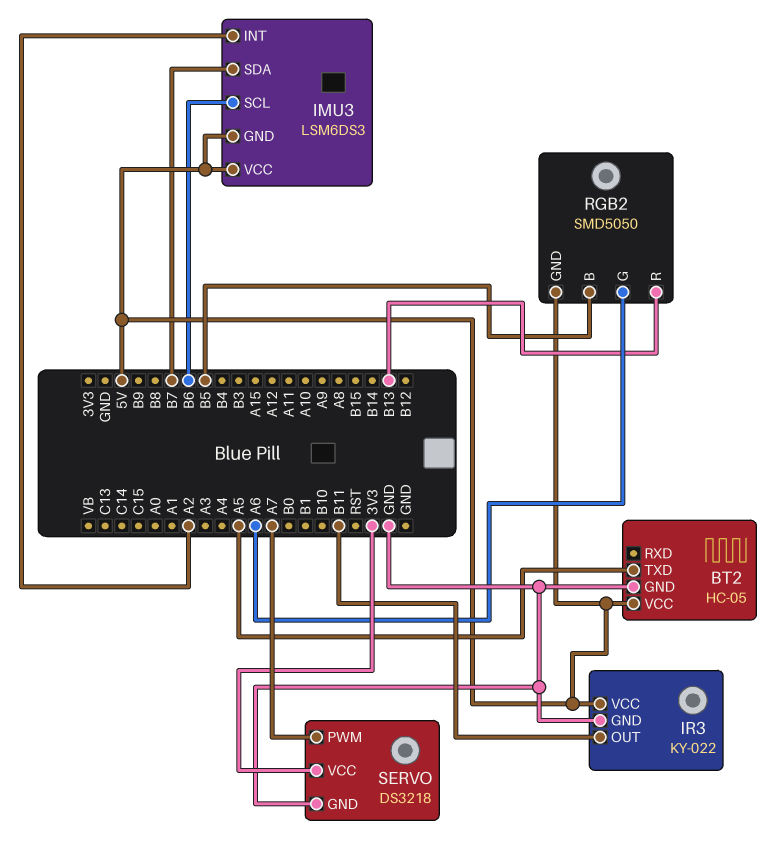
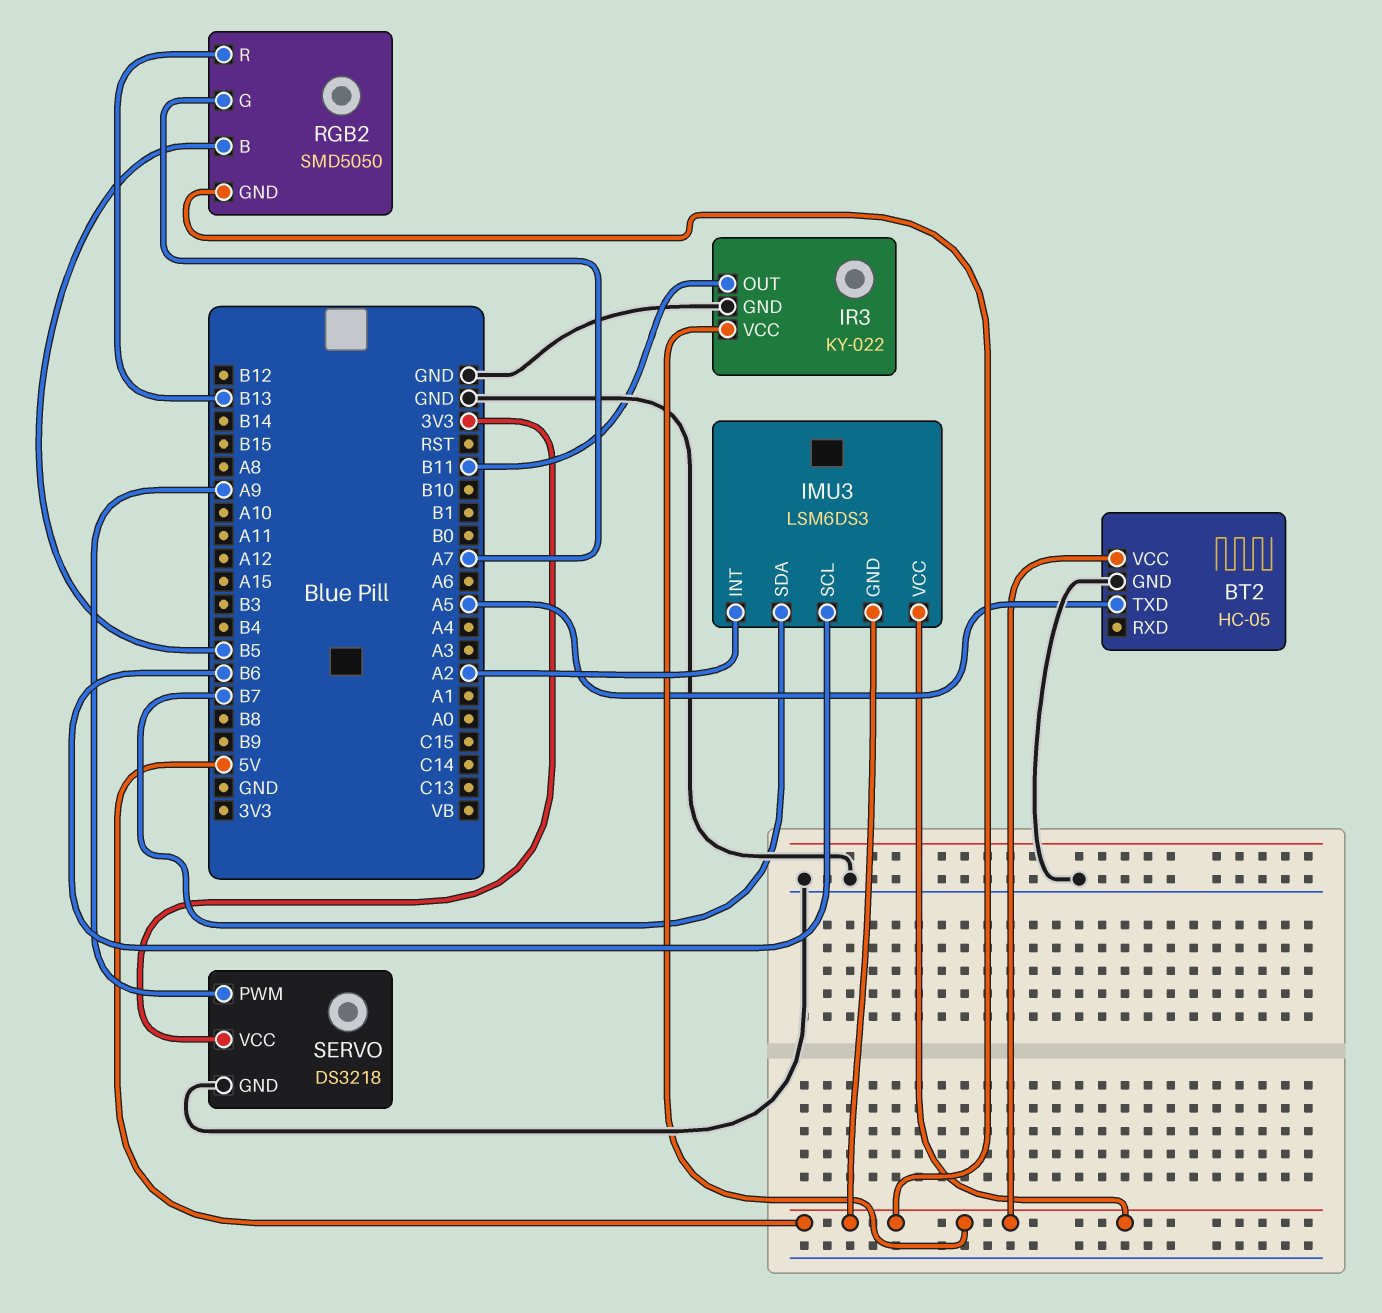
RGB2 pin G: A6 -> A7
SERVO pin PWM: A7 -> A9

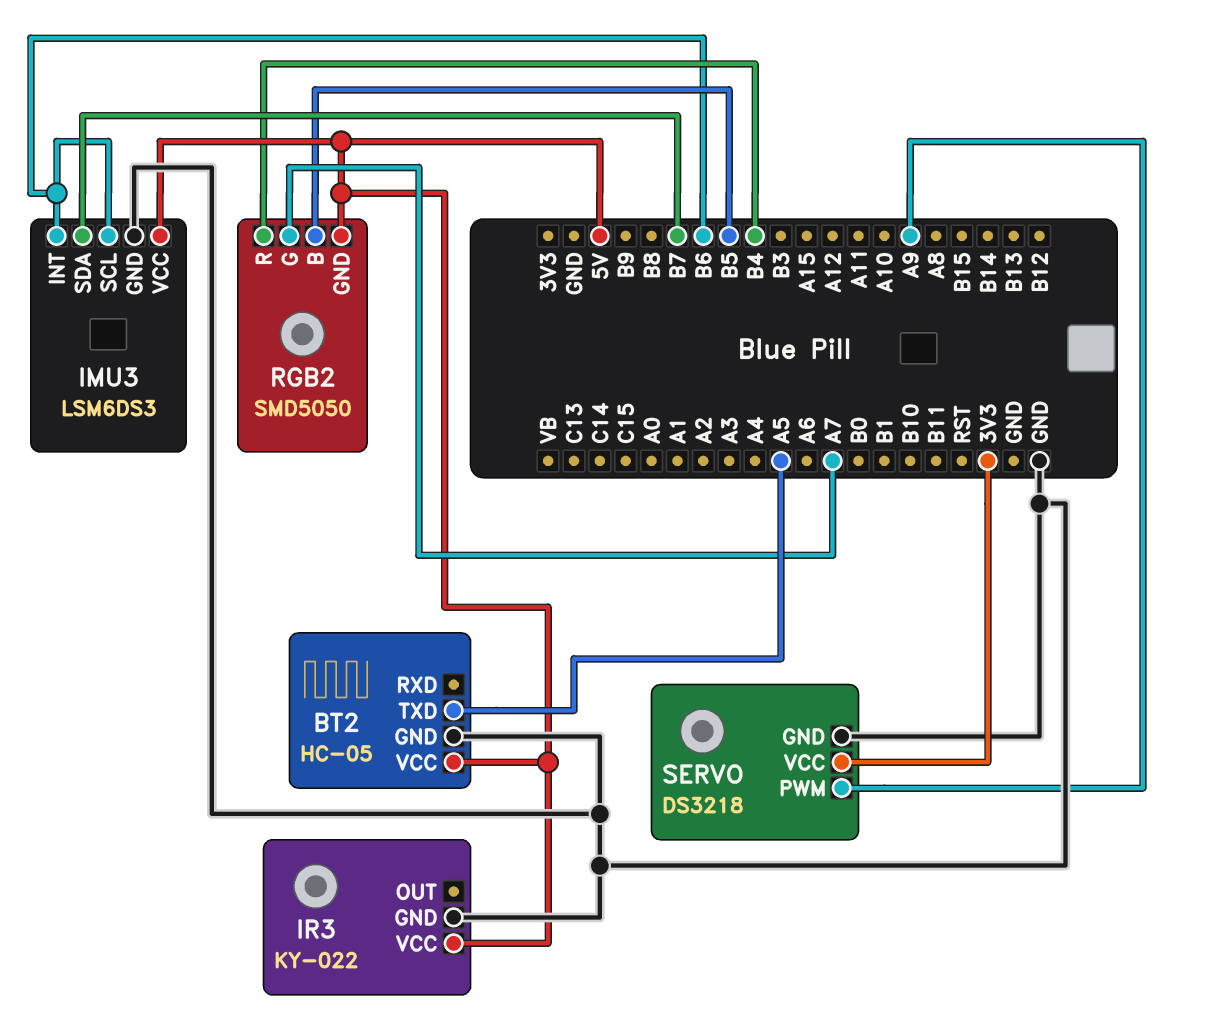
IMU3 pin GND: 5V -> GND
IMU3 pin INT: A2 -> B6
IR3 pin OUT: B11 -> none
RGB2 pin R: B13 -> B4

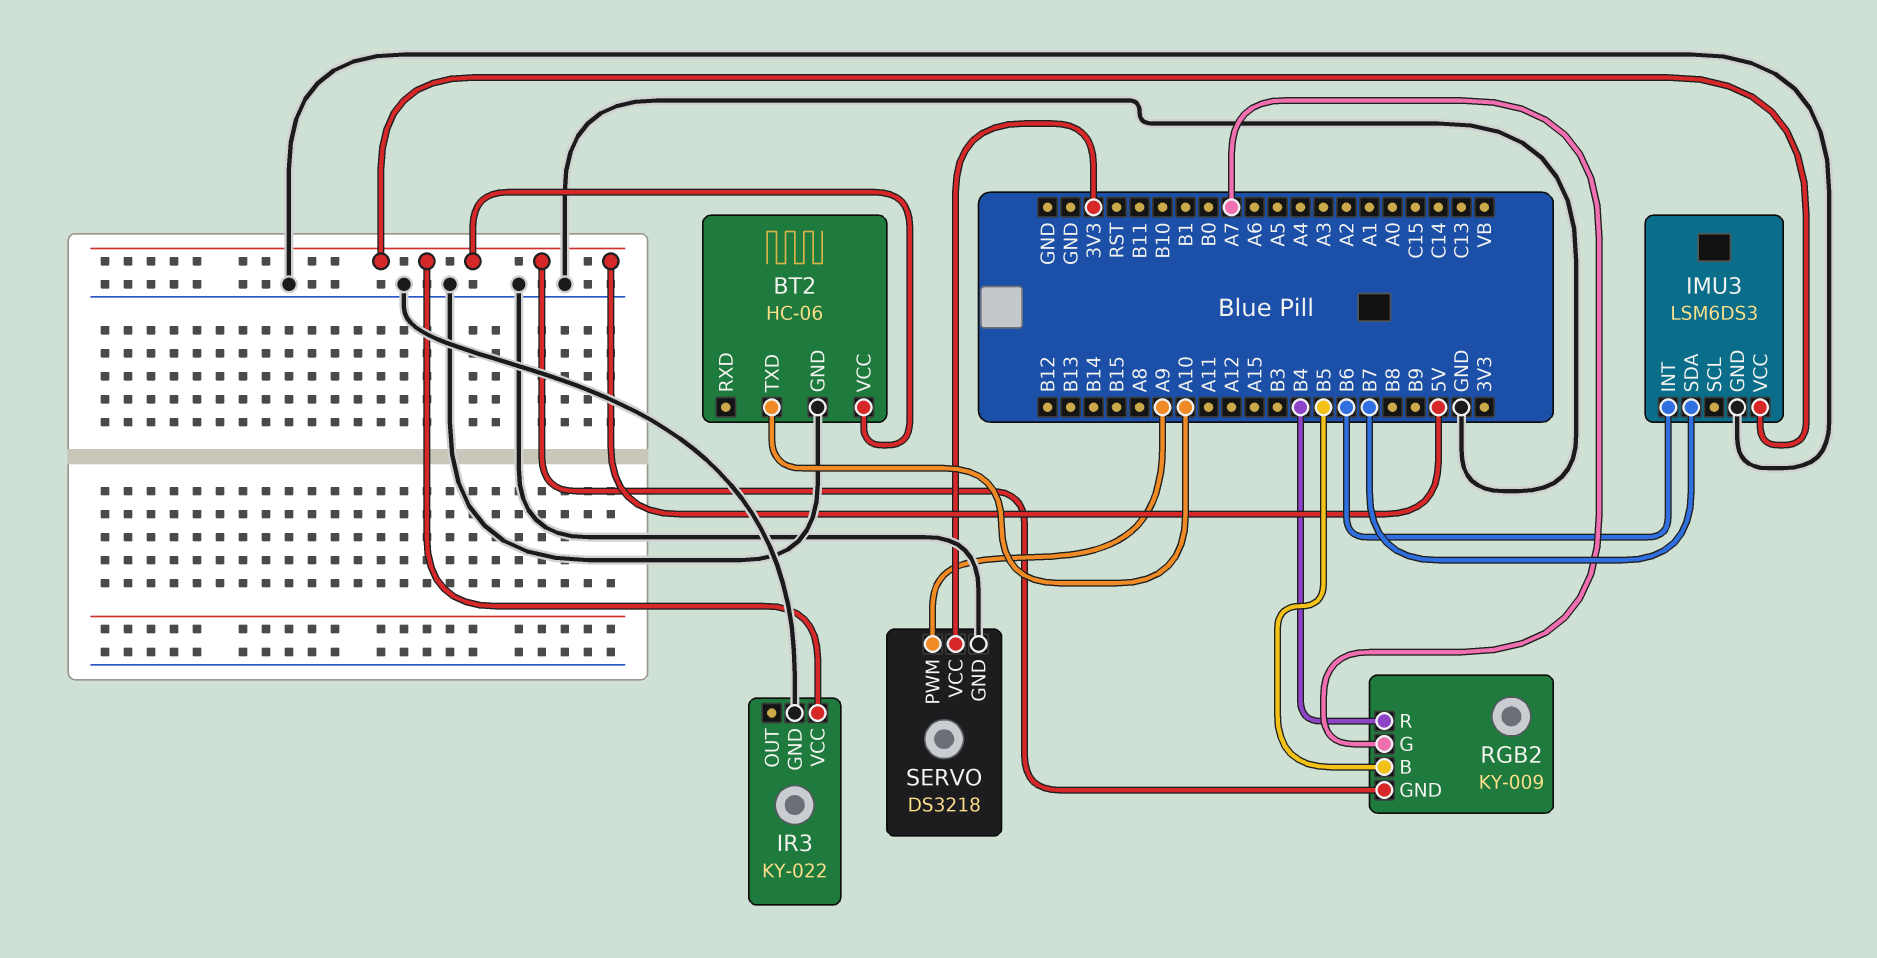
BT2: HC-05 -> HC-06
BT2 pin TXD: A5 -> A10
IMU3 pin SCL: B6 -> none
RGB2: SMD5050 -> KY-009

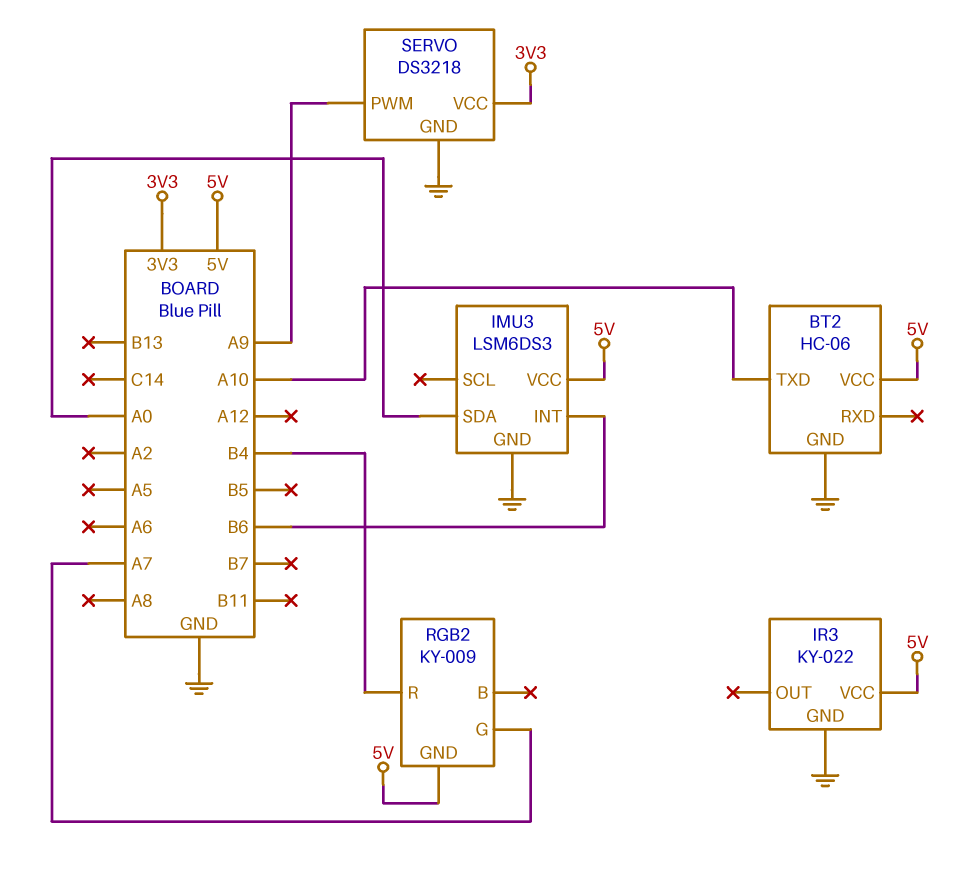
IMU3 pin SDA: B7 -> A0
RGB2 pin B: B5 -> none

